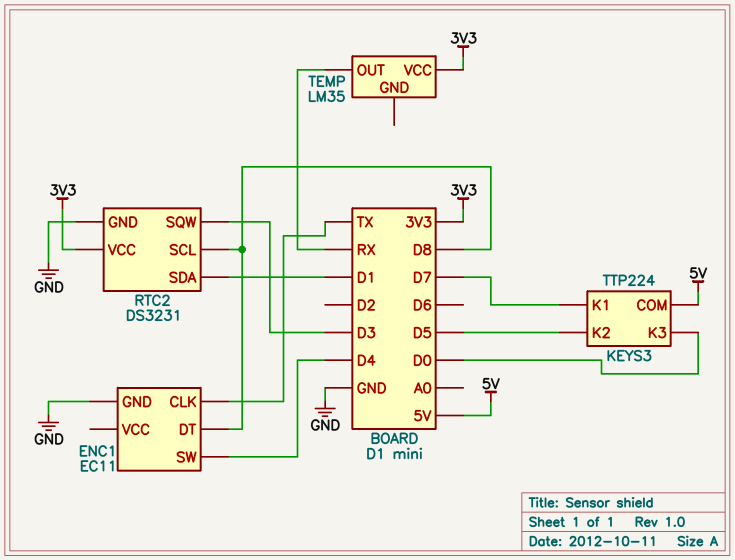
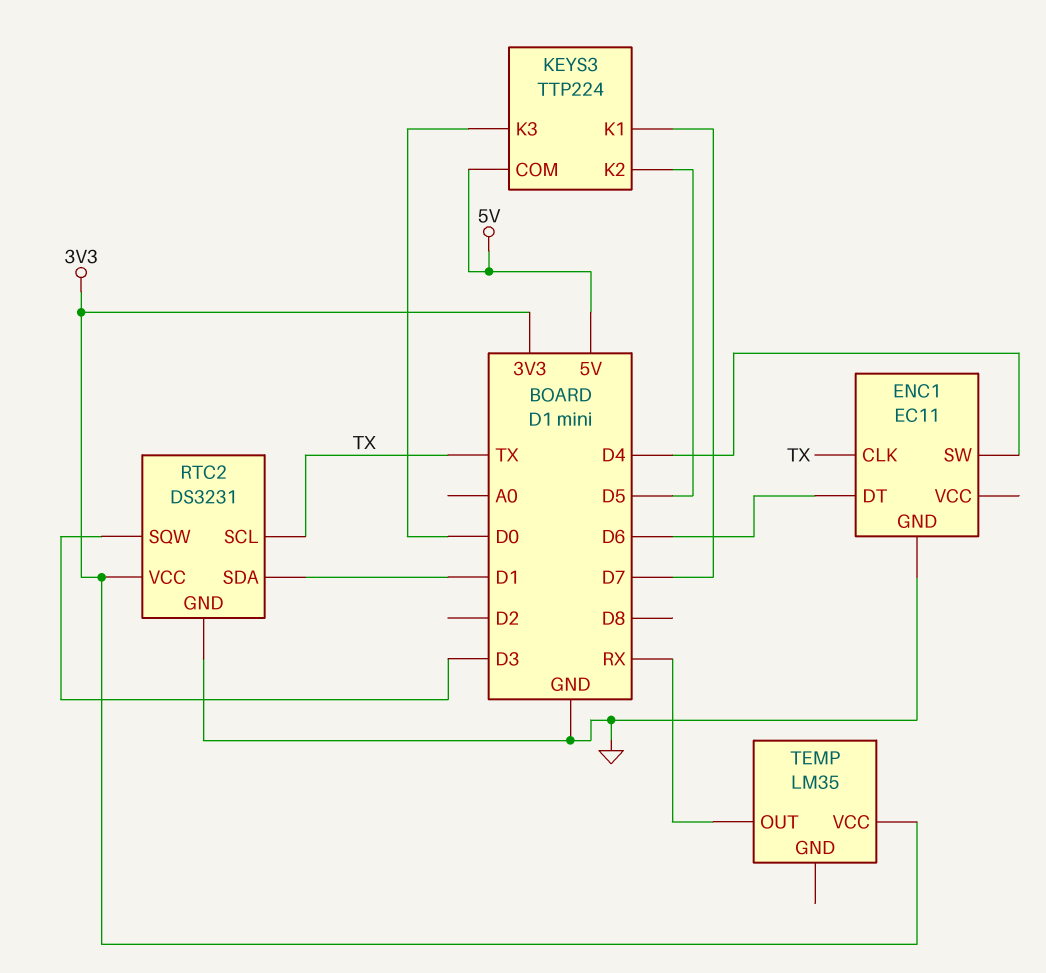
ENC1 pin DT: D8 -> D6
RTC2 pin SCL: D8 -> TX

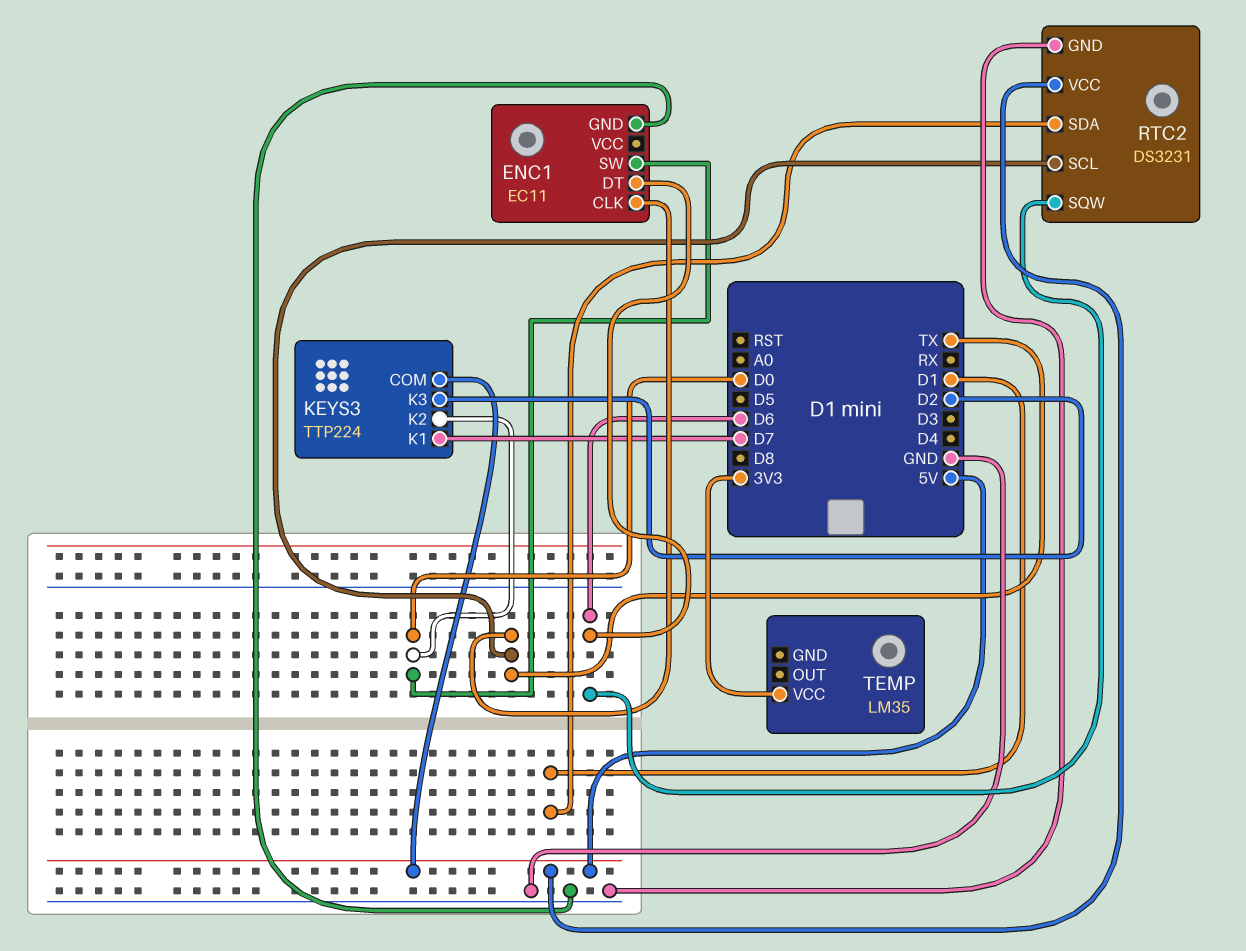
ENC1 pin SW: D4 -> D0
KEYS3 pin K2: D5 -> D0
KEYS3 pin K3: D0 -> D2
RTC2 pin SQW: D3 -> D6
RTC2 pin VCC: 3V3 -> 5V
TEMP pin OUT: RX -> none

